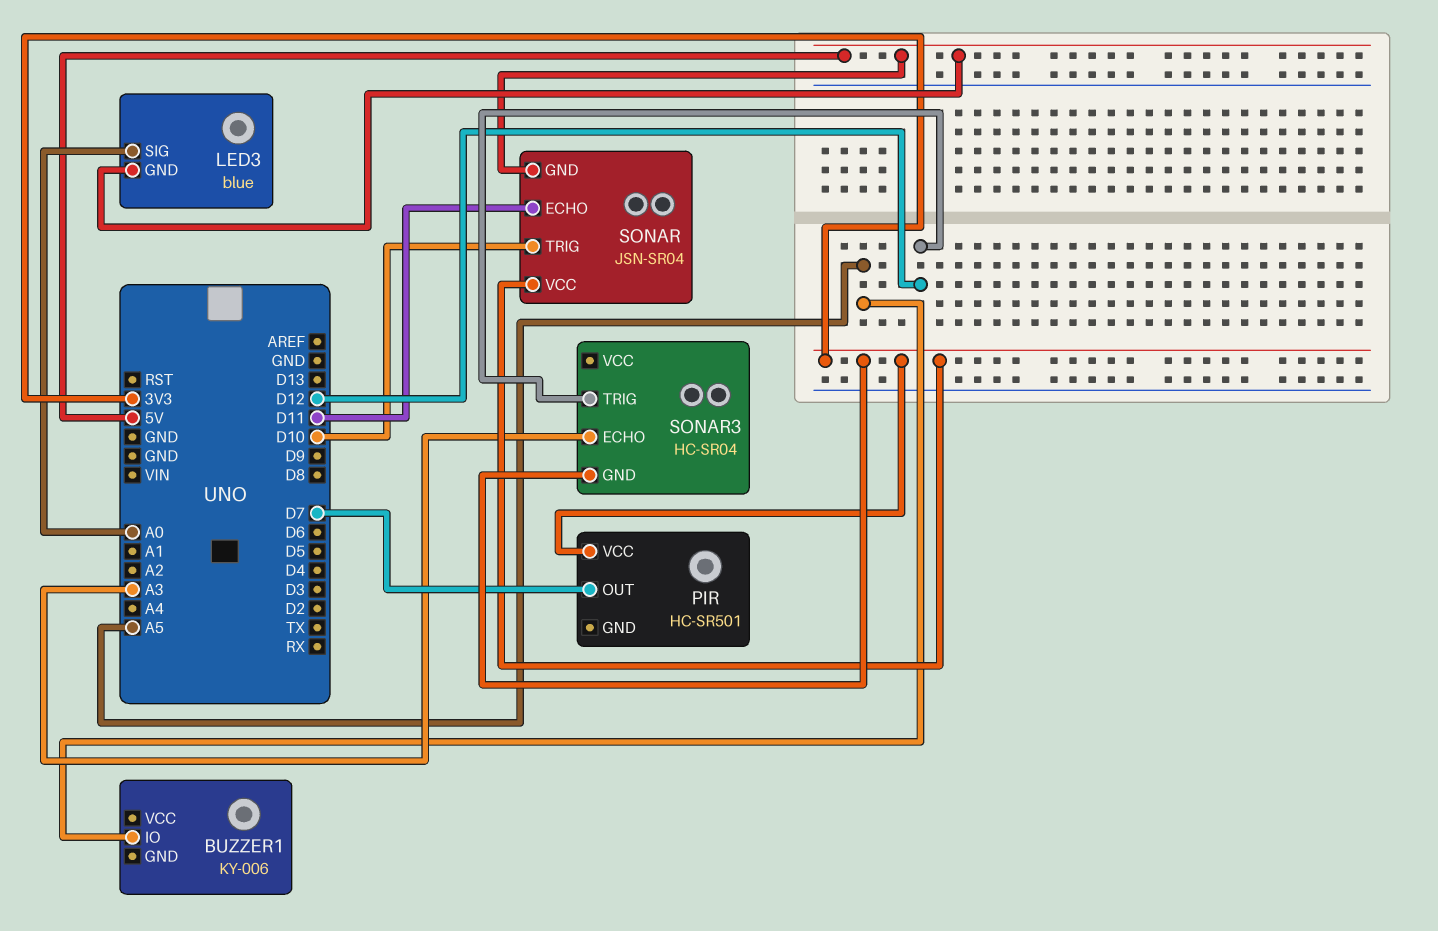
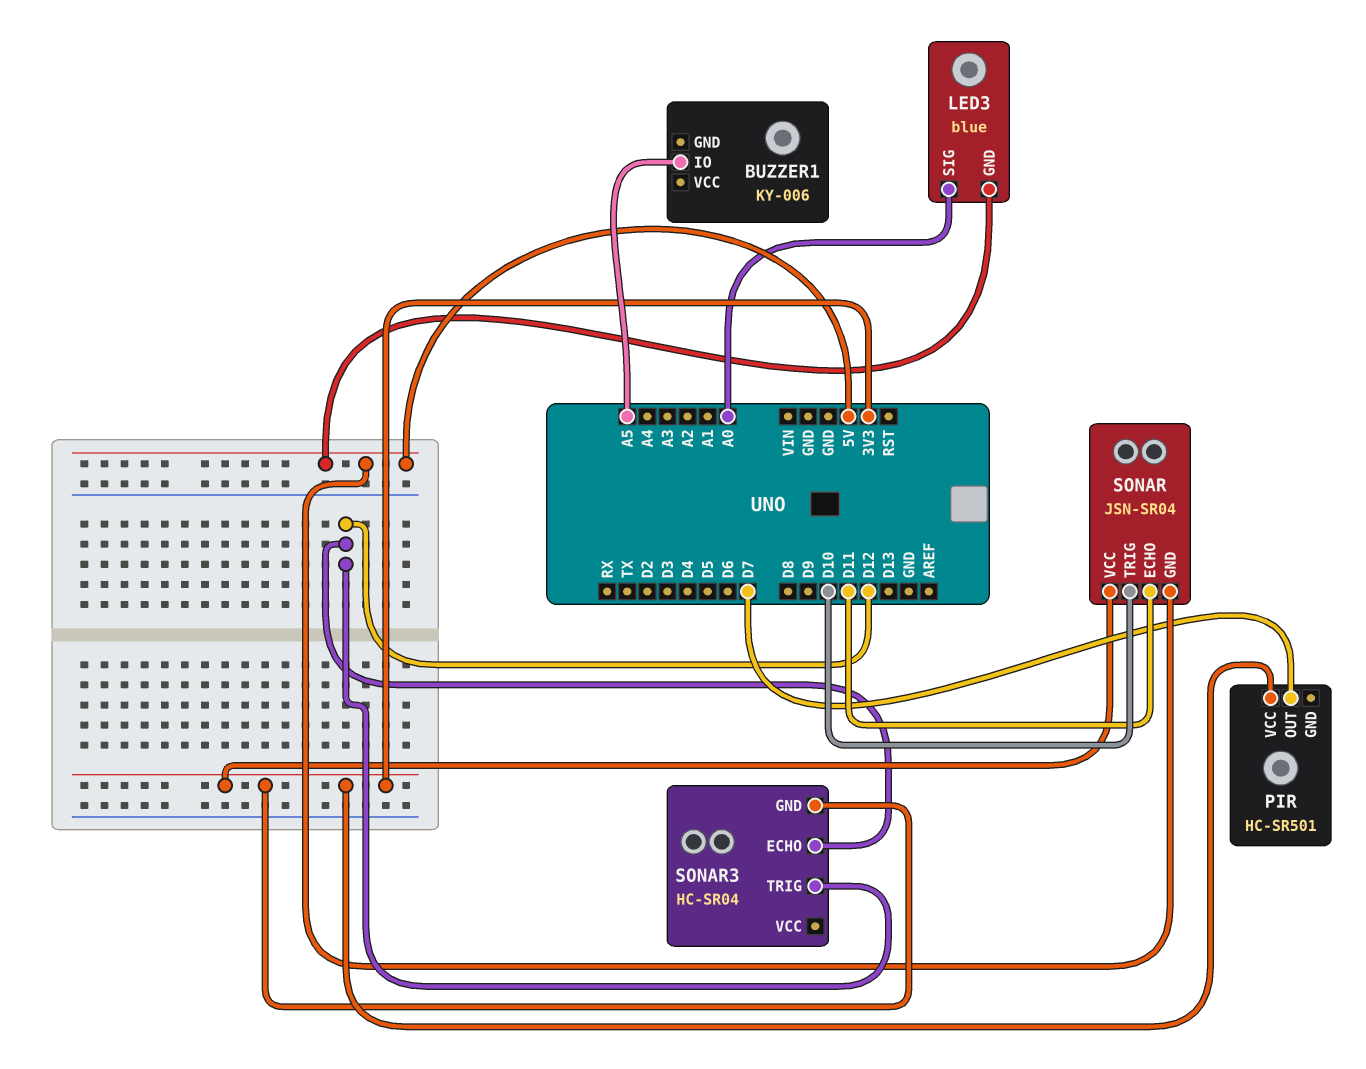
SONAR3 pin ECHO: A3 -> D12

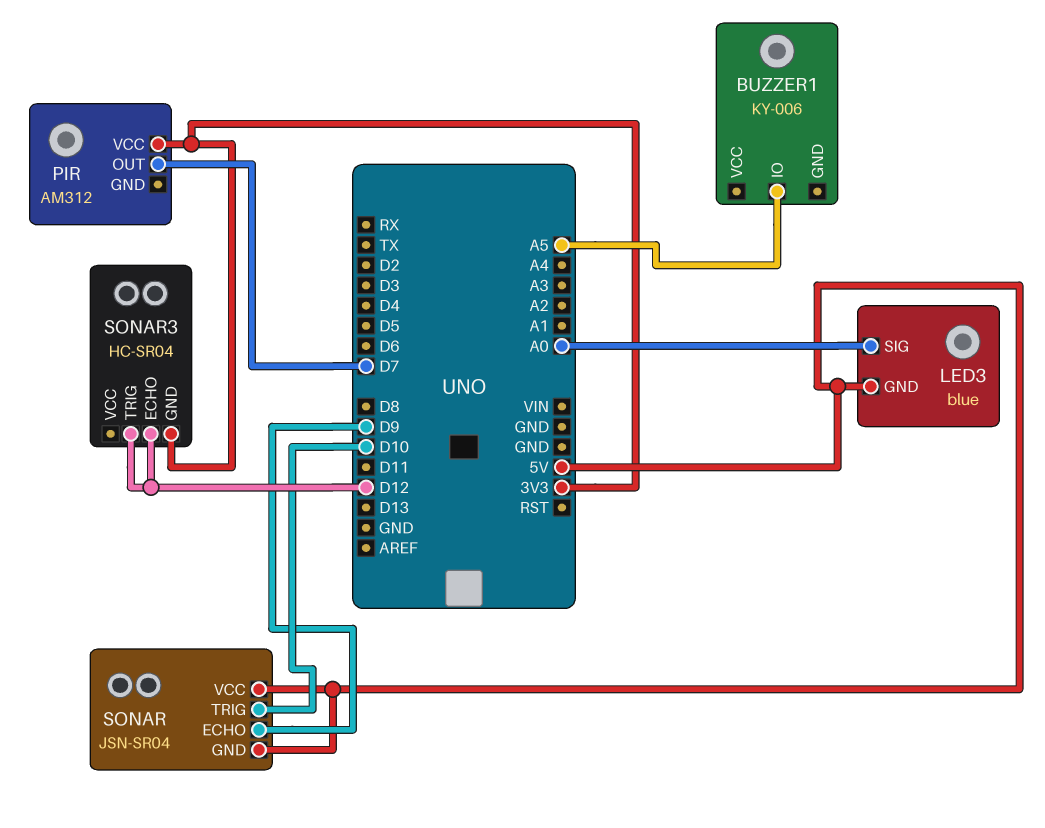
PIR: HC-SR501 -> AM312
SONAR pin ECHO: D11 -> D9
SONAR pin VCC: 3V3 -> 5V

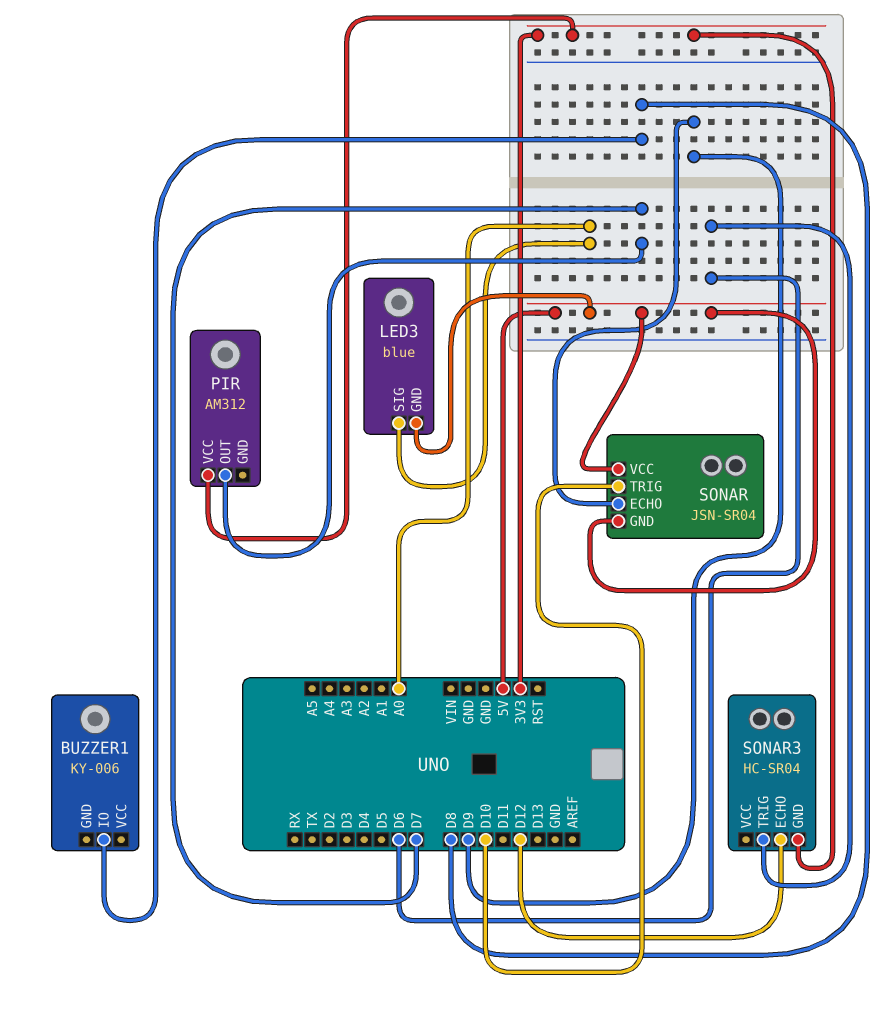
BUZZER1 pin IO: A5 -> D8
SONAR3 pin TRIG: D12 -> D6

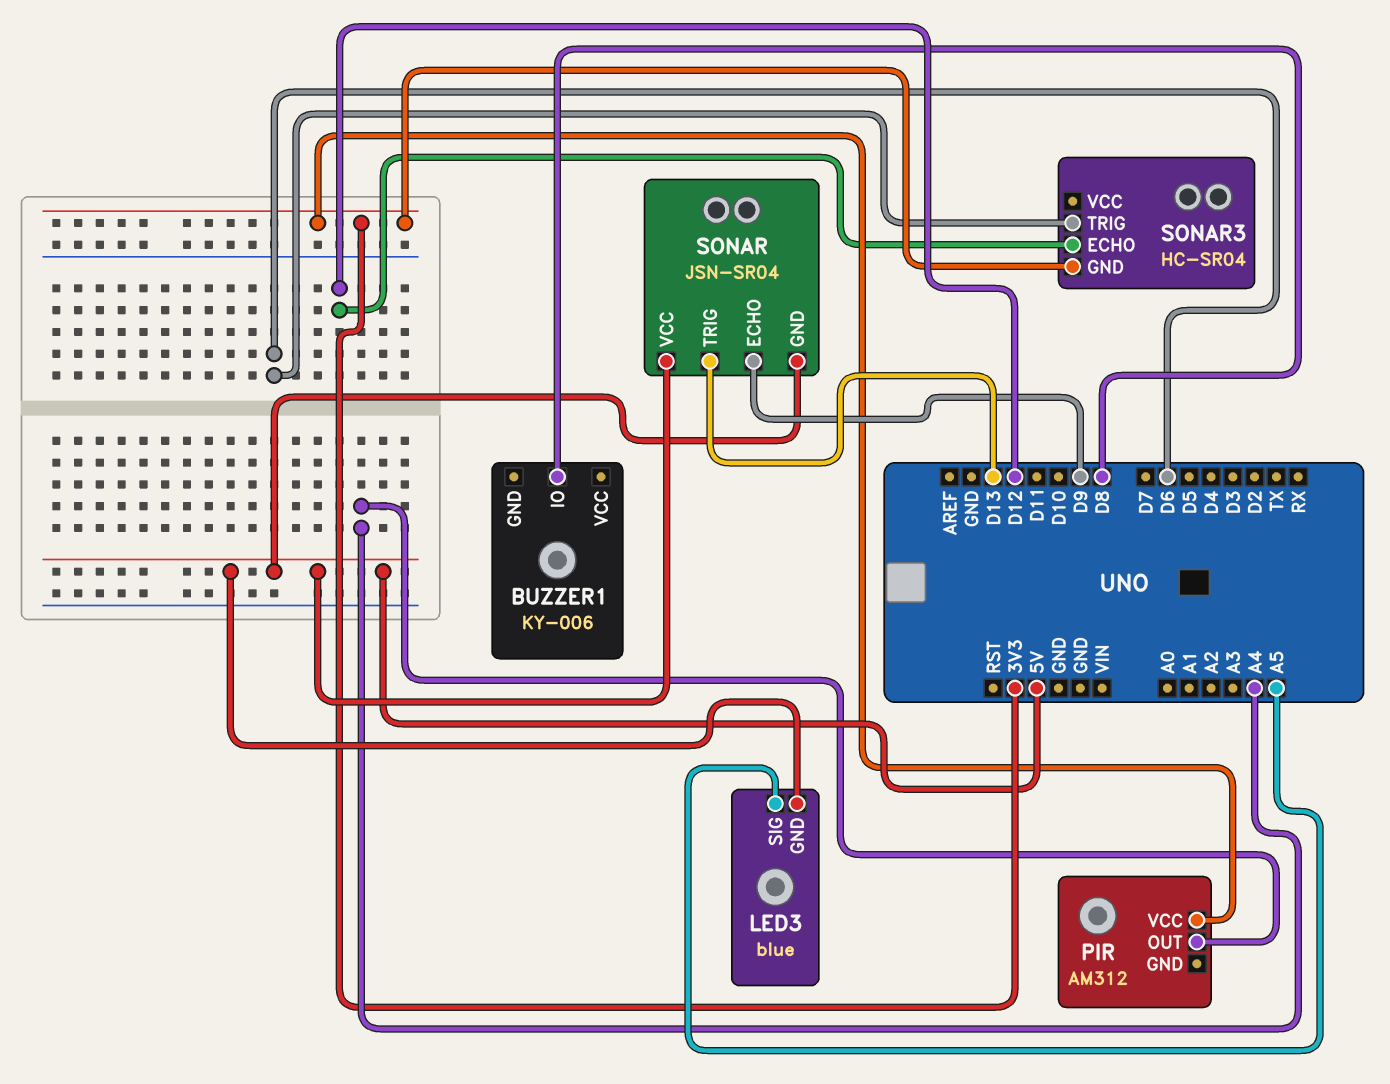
LED3 pin SIG: A0 -> A5
PIR pin OUT: D7 -> A4
SONAR pin TRIG: D10 -> D13

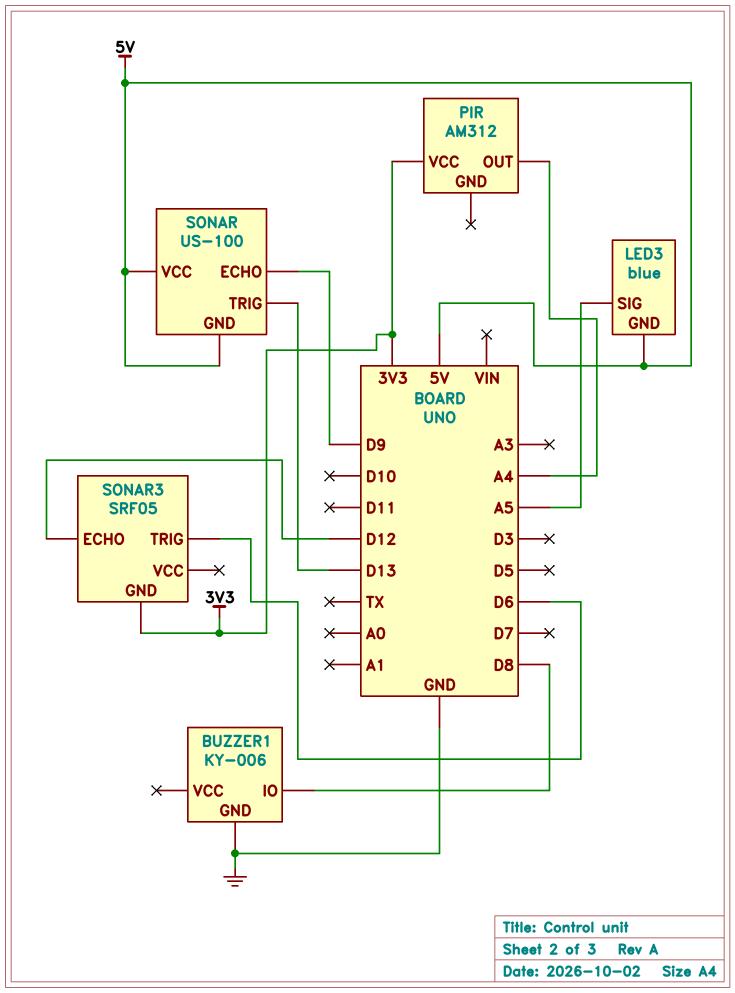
BUZZER1 pin GND: none -> GND
SONAR: JSN-SR04 -> US-100
SONAR3: HC-SR04 -> SRF05

